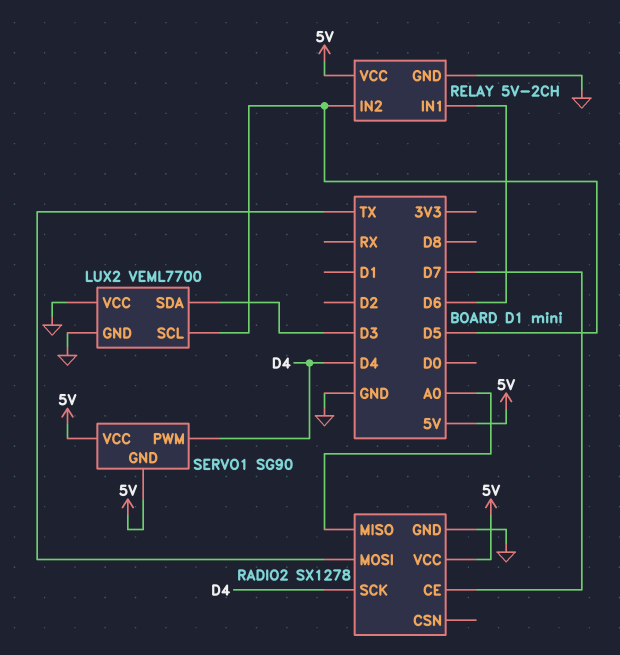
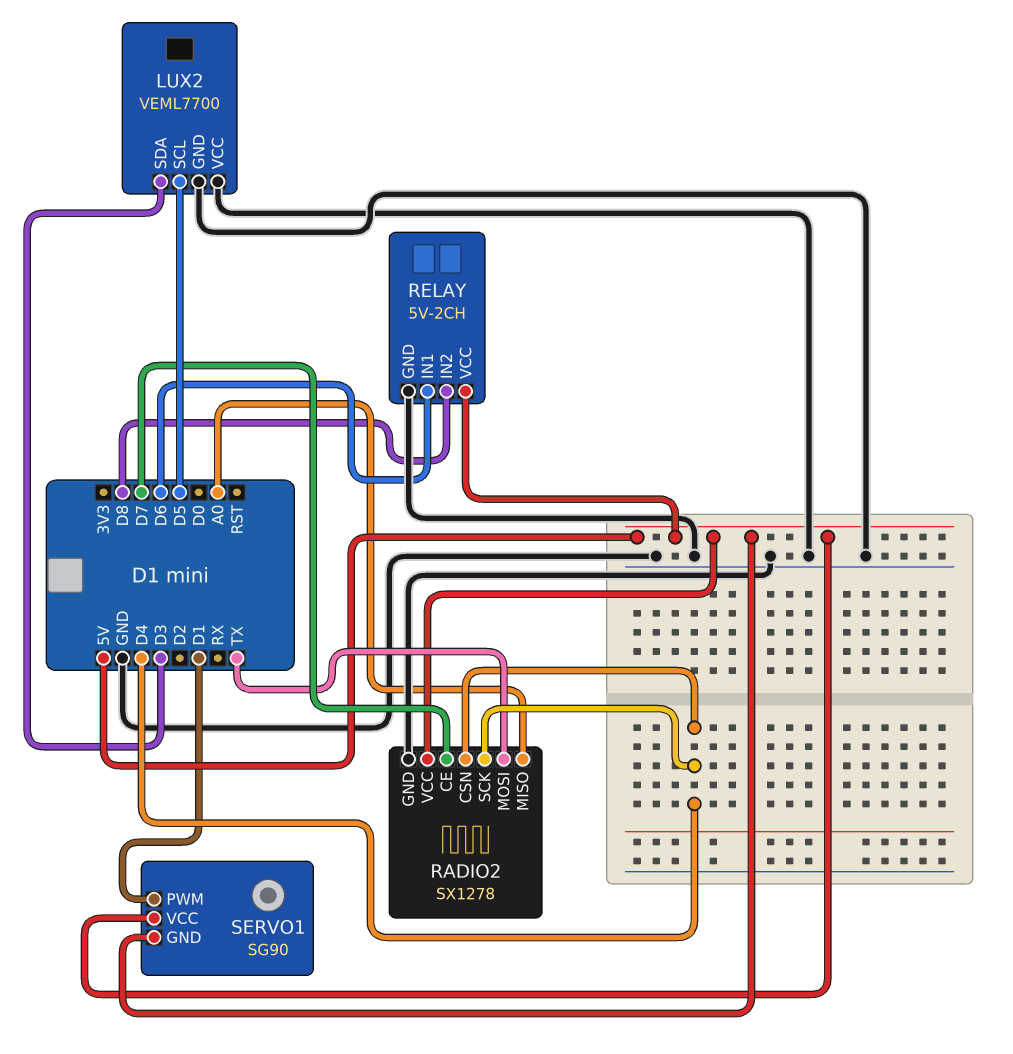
RADIO2 pin CSN: none -> D4
RELAY pin IN2: D5 -> D8
SERVO1 pin PWM: D4 -> D1

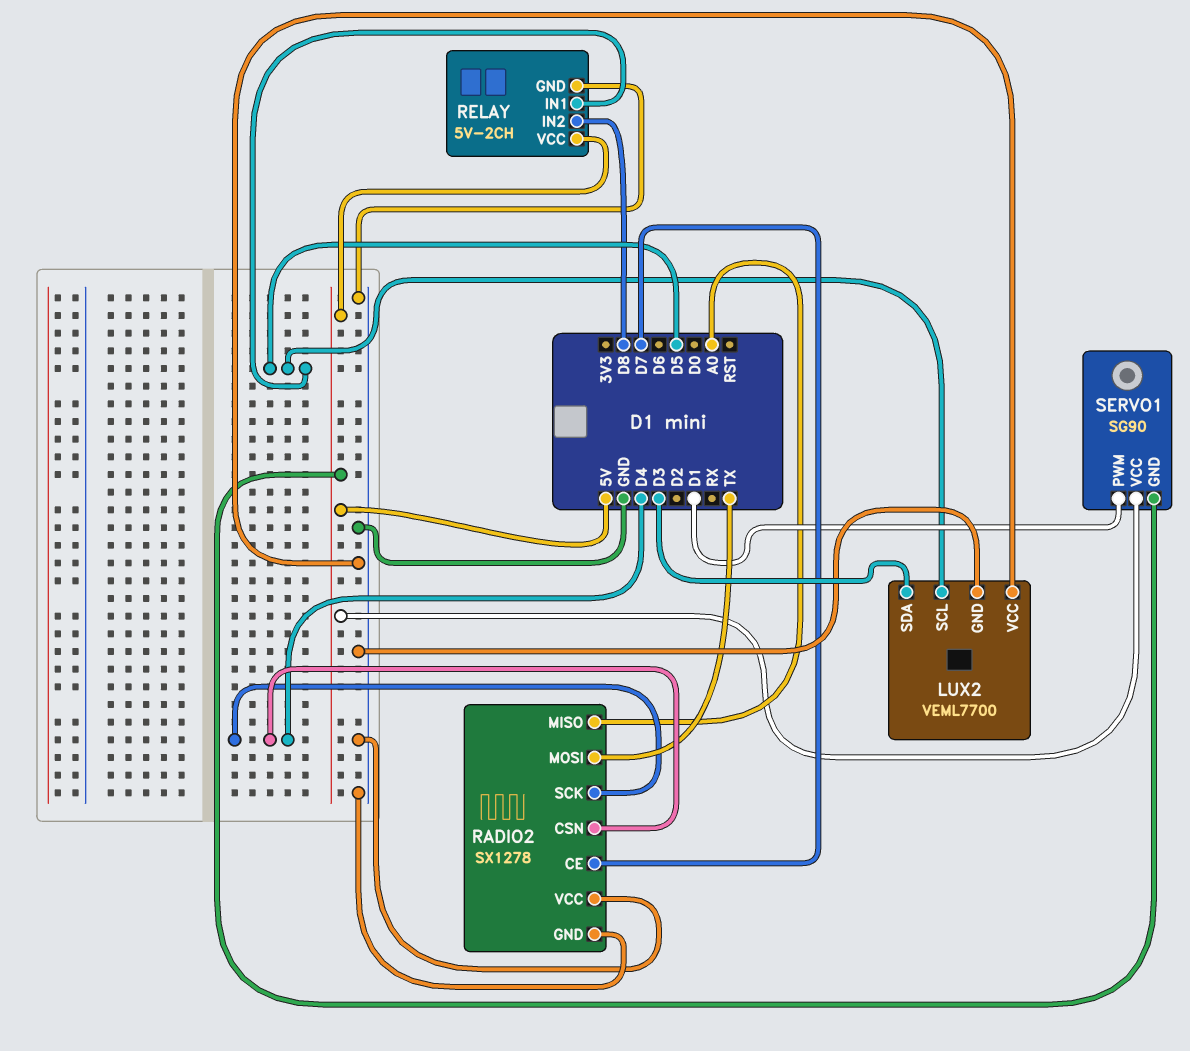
RADIO2 pin VCC: 5V -> GND
RELAY pin IN1: D6 -> D5

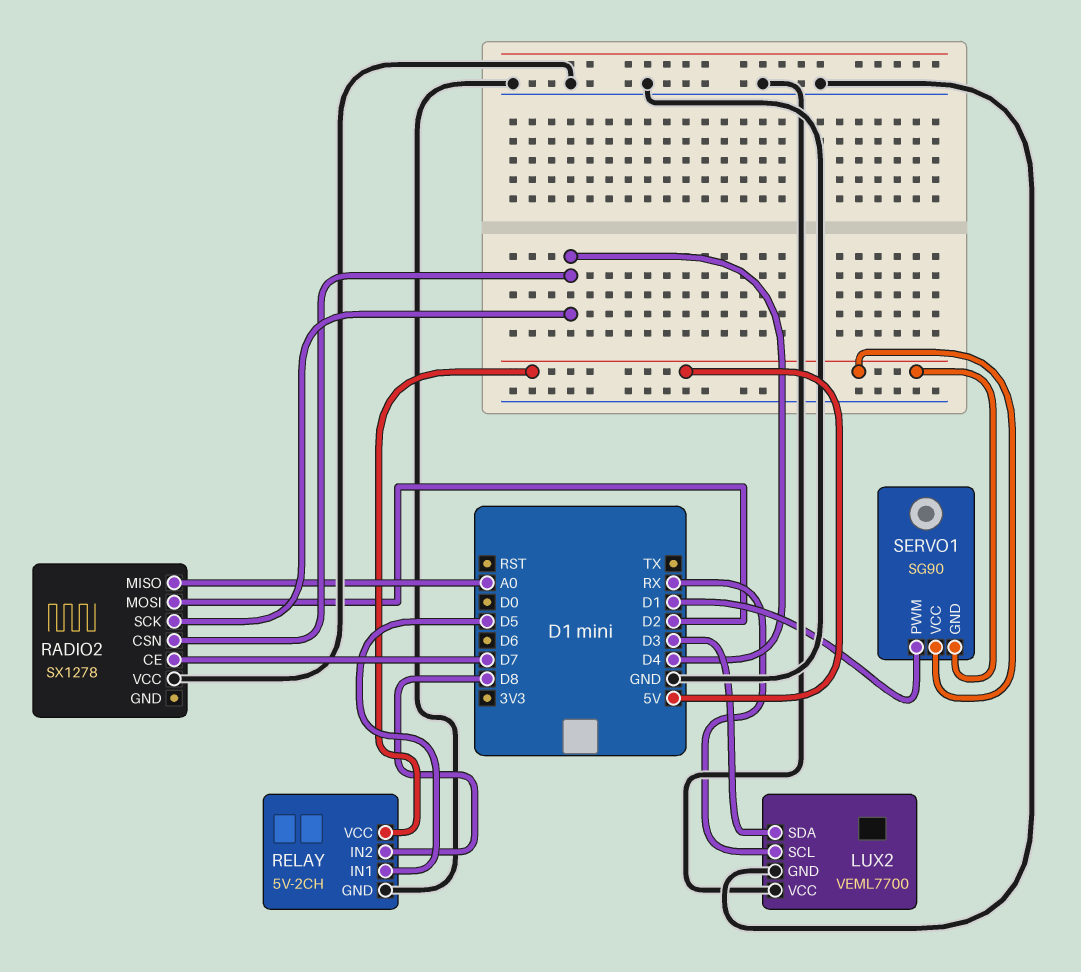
LUX2 pin SCL: D5 -> RX
RADIO2 pin GND: GND -> none
RADIO2 pin MOSI: TX -> D2

